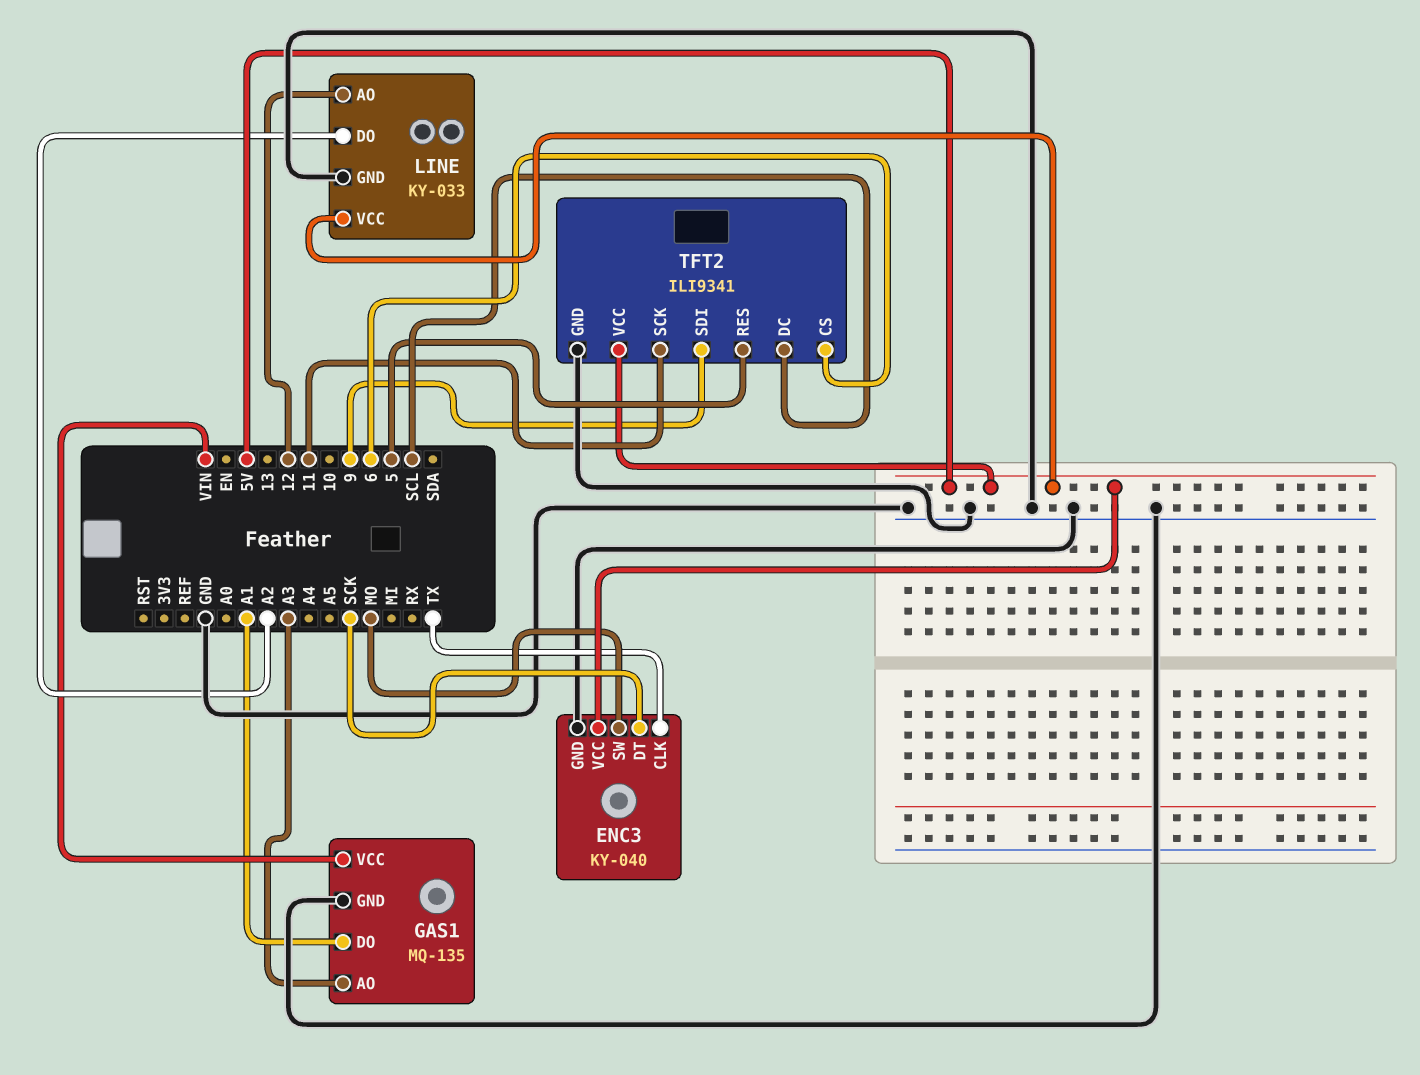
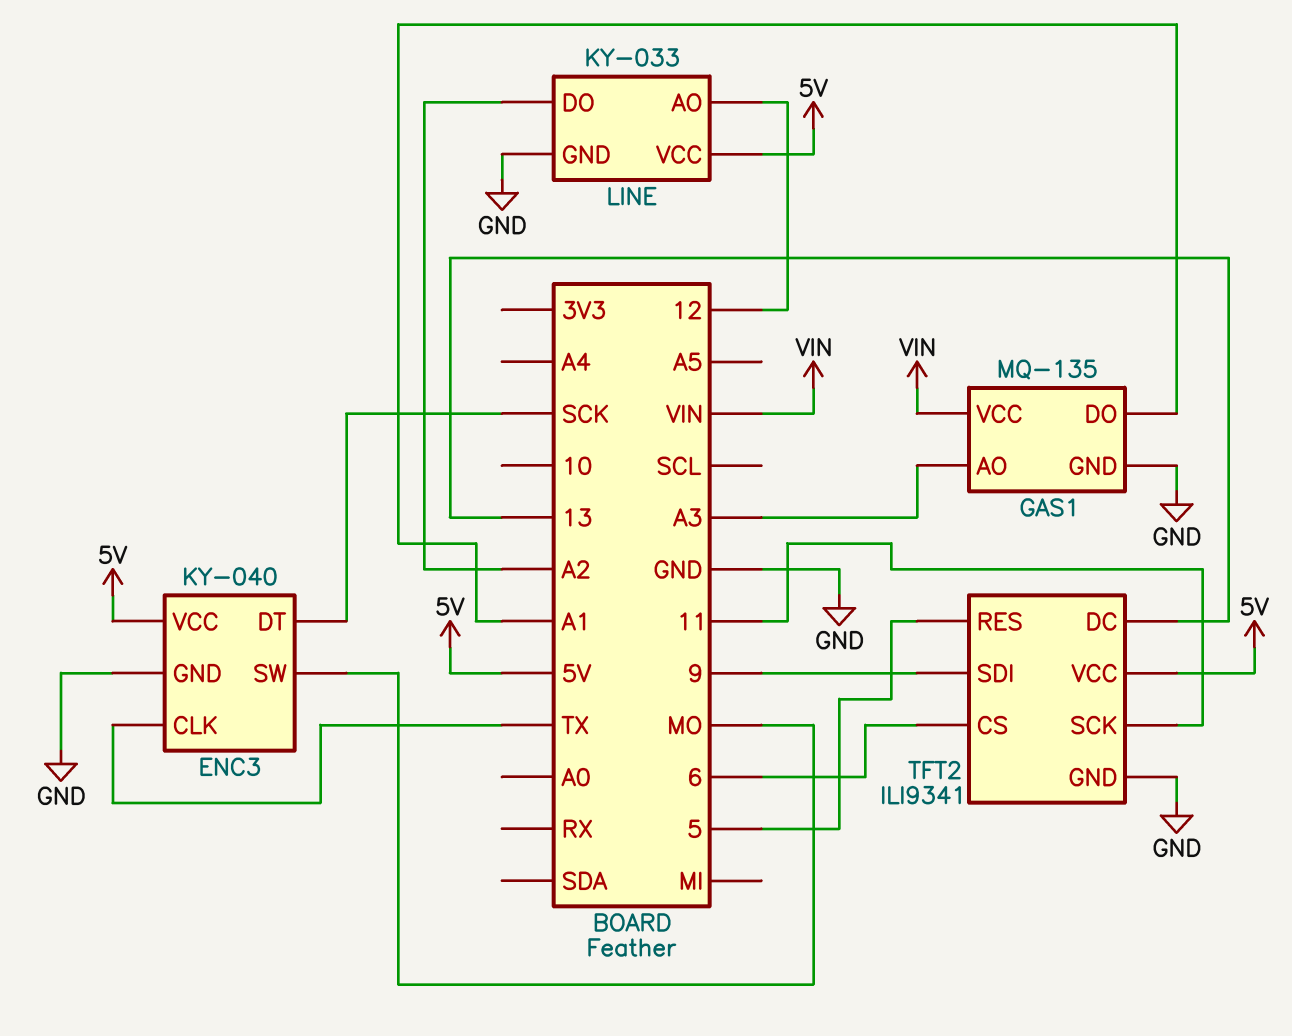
TFT2 pin DC: SCL -> 13

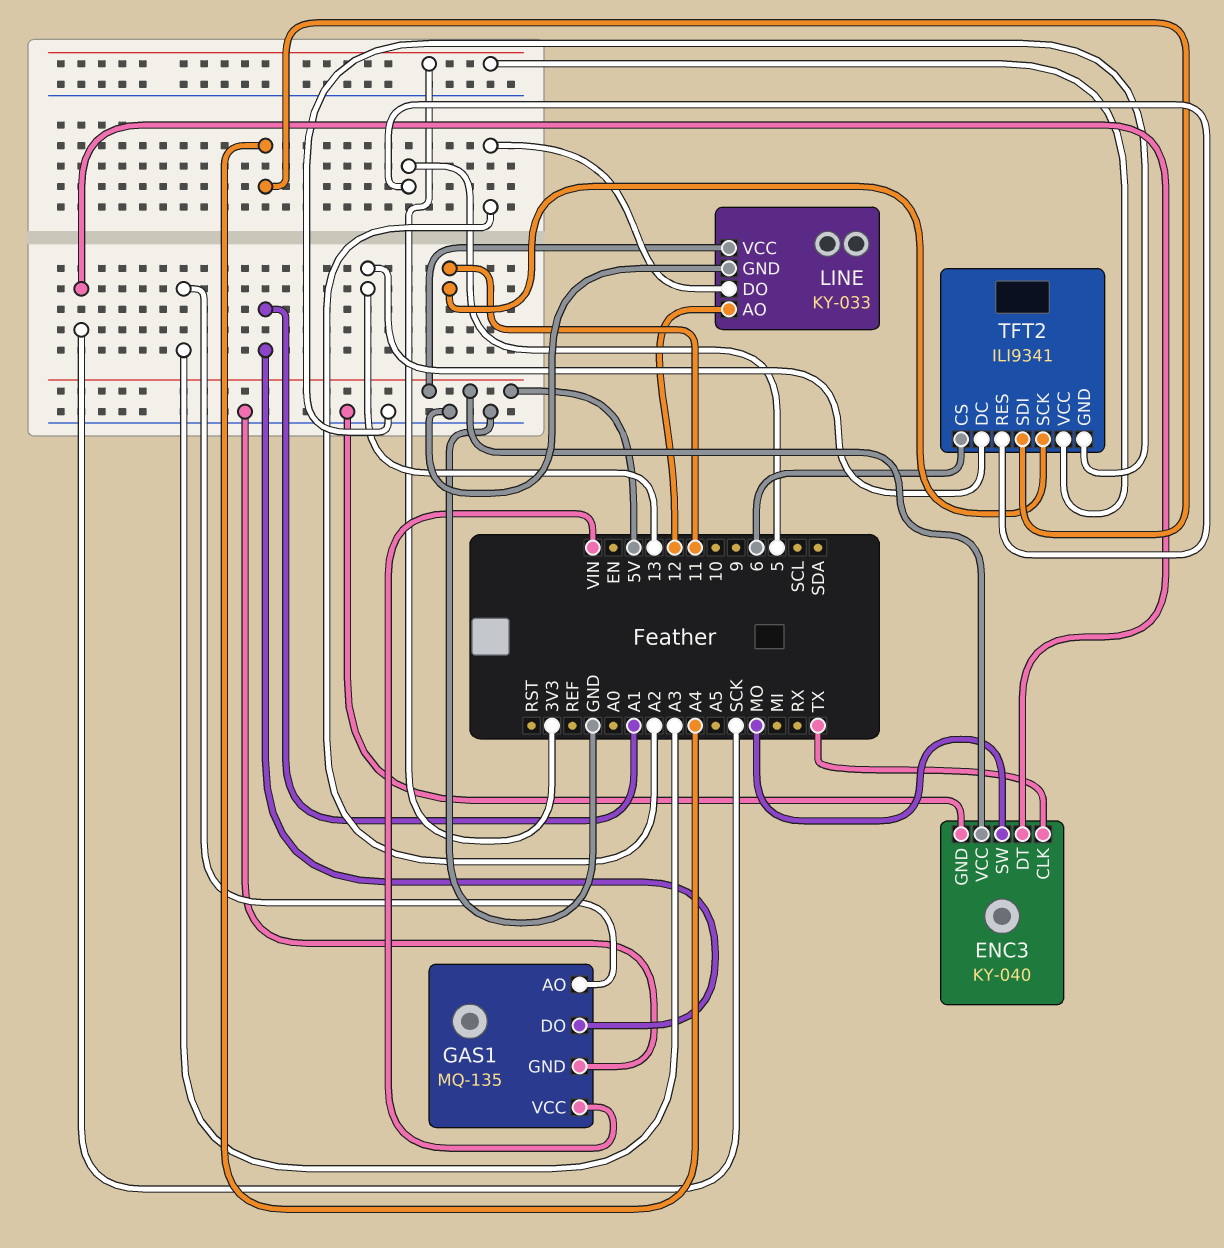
TFT2 pin SDI: 9 -> A4
TFT2 pin VCC: 5V -> 3V3

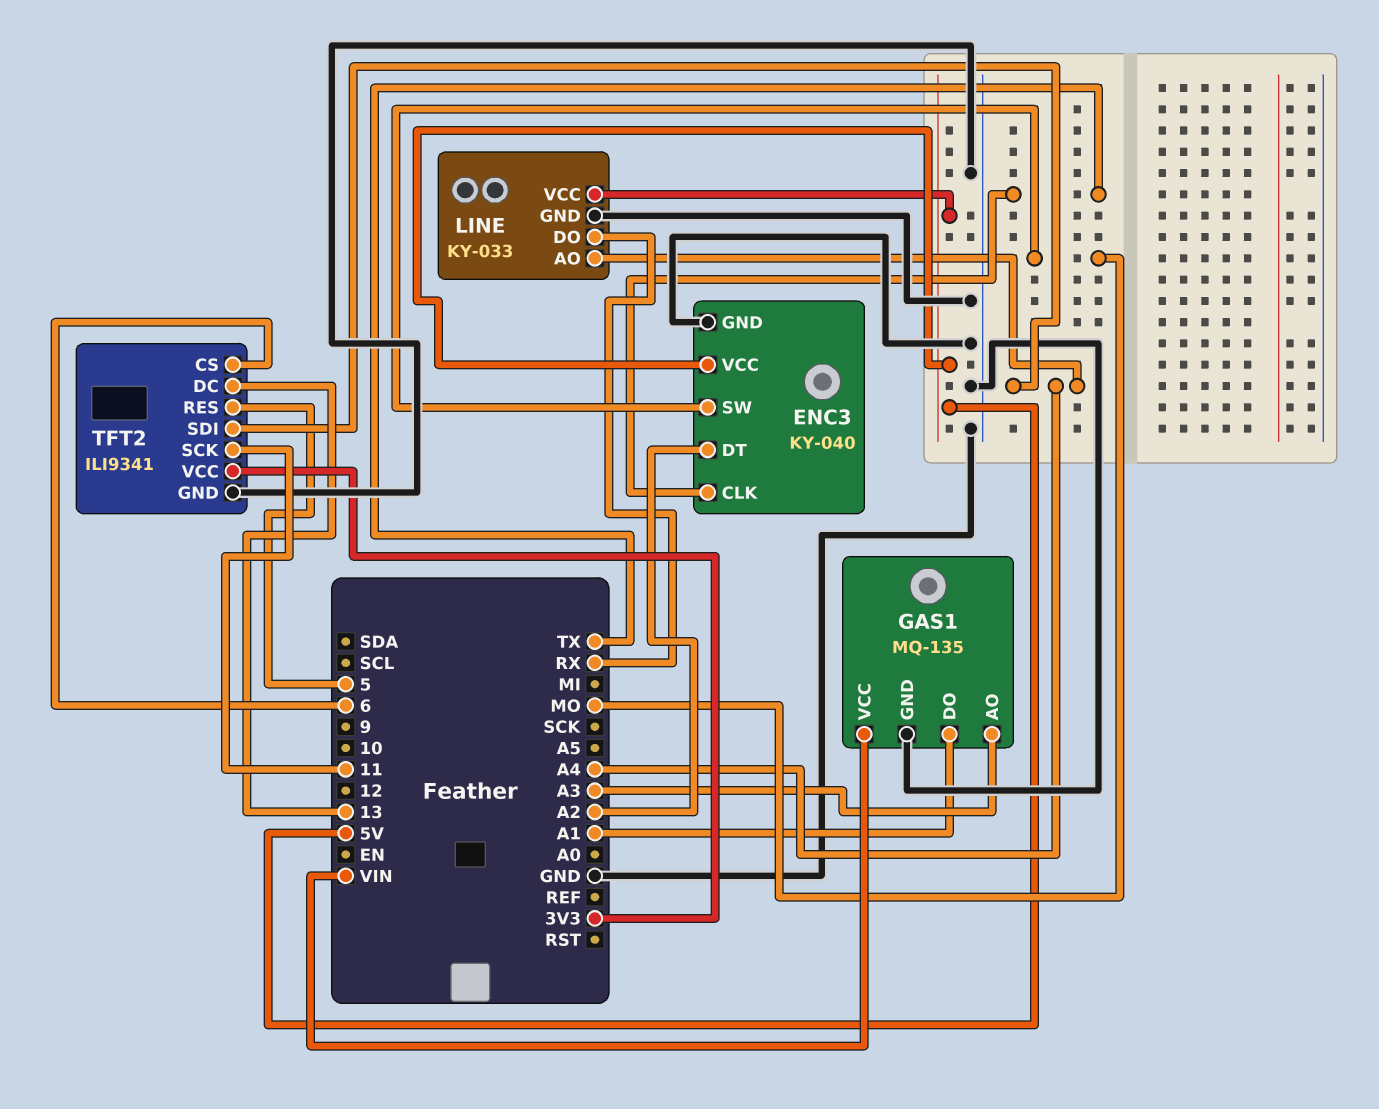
ENC3 pin DT: SCK -> A2
LINE pin AO: 12 -> A4
LINE pin DO: A2 -> RX

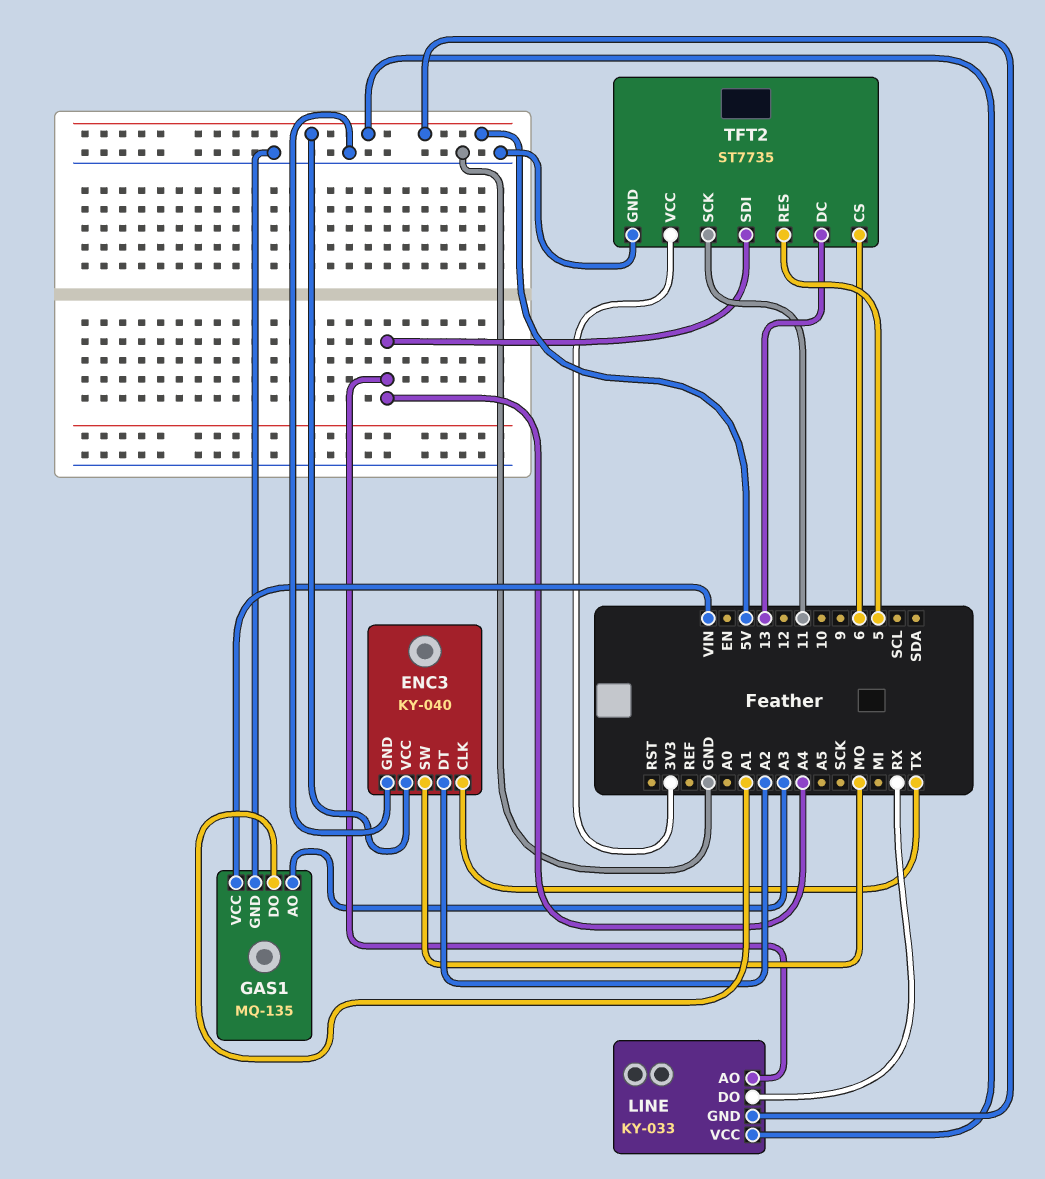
LINE pin GND: GND -> 5V
TFT2: ILI9341 -> ST7735

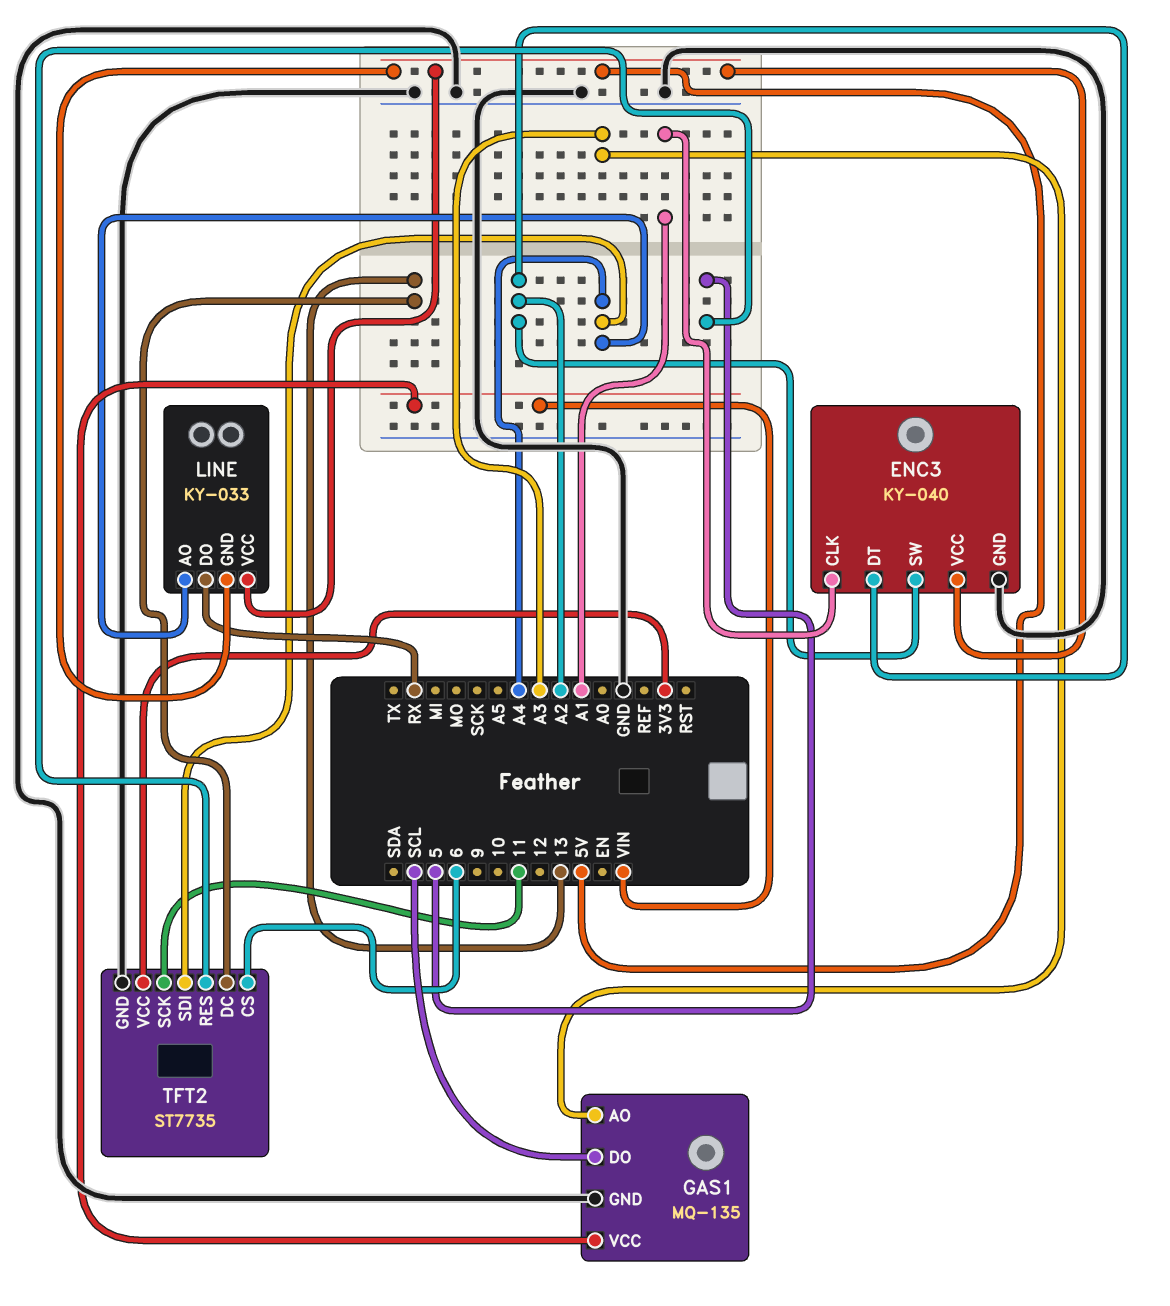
ENC3 pin CLK: TX -> A1
ENC3 pin SW: MO -> A2
GAS1 pin DO: A1 -> SCL

